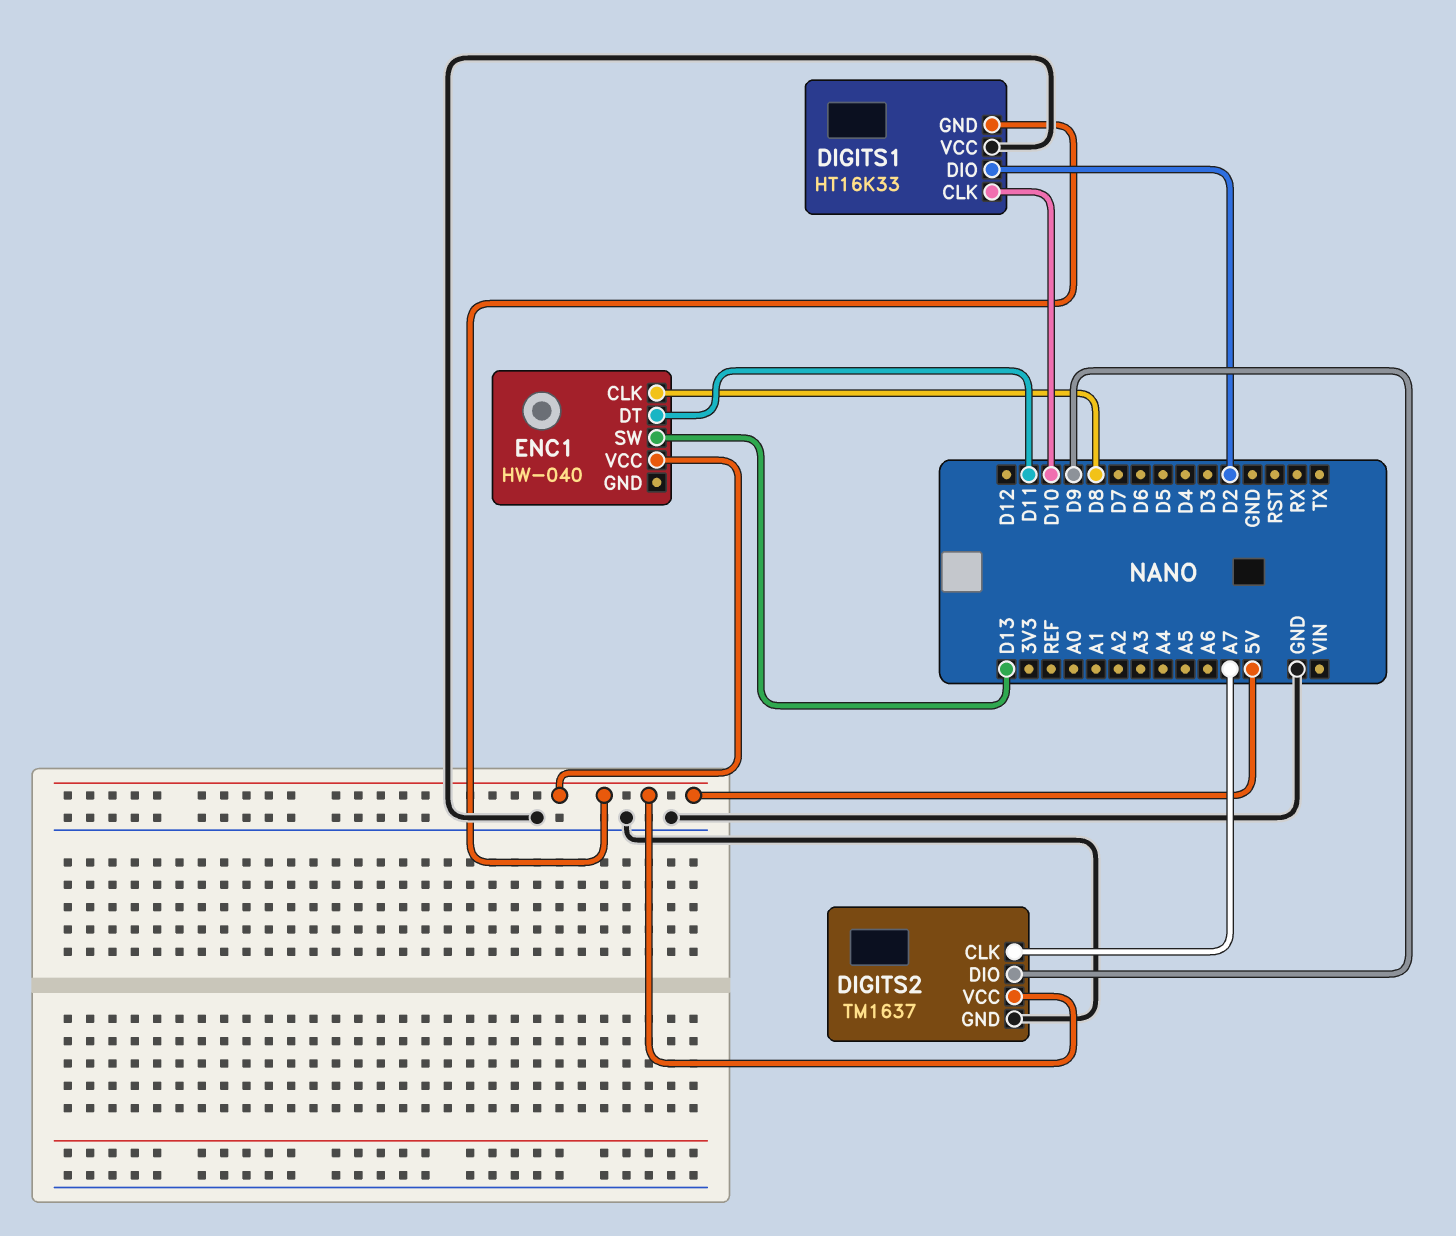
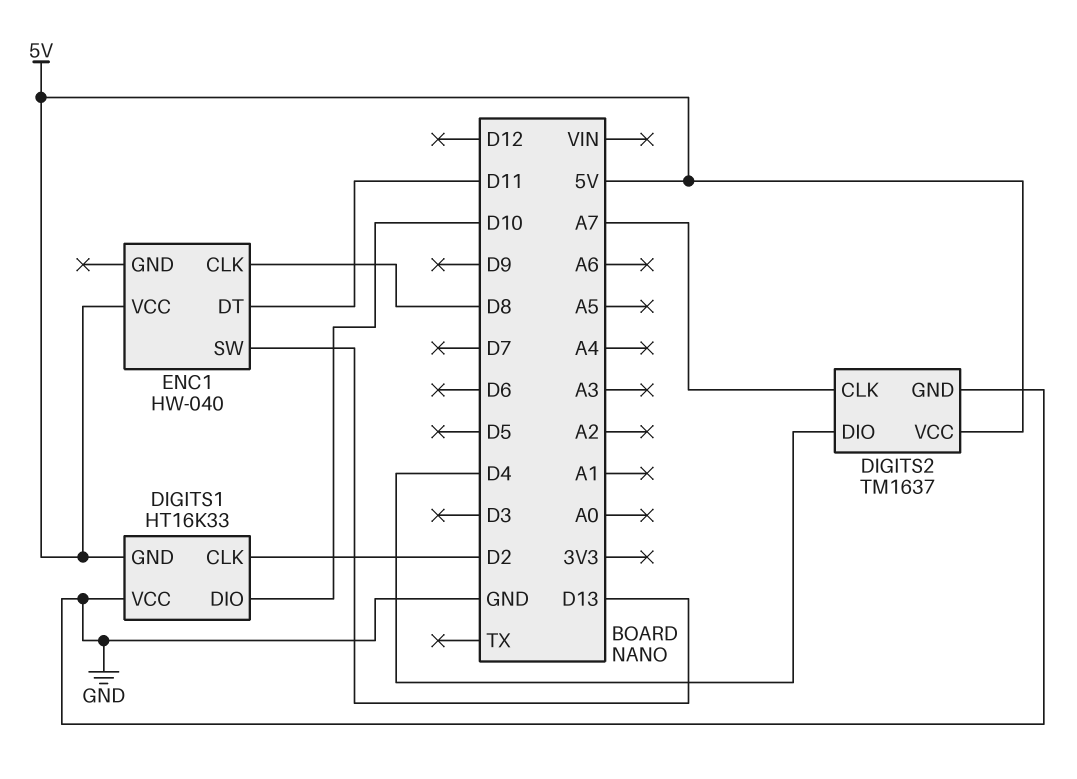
DIGITS1 pin CLK: D10 -> D2
DIGITS1 pin DIO: D2 -> D10
DIGITS2 pin DIO: D9 -> D4

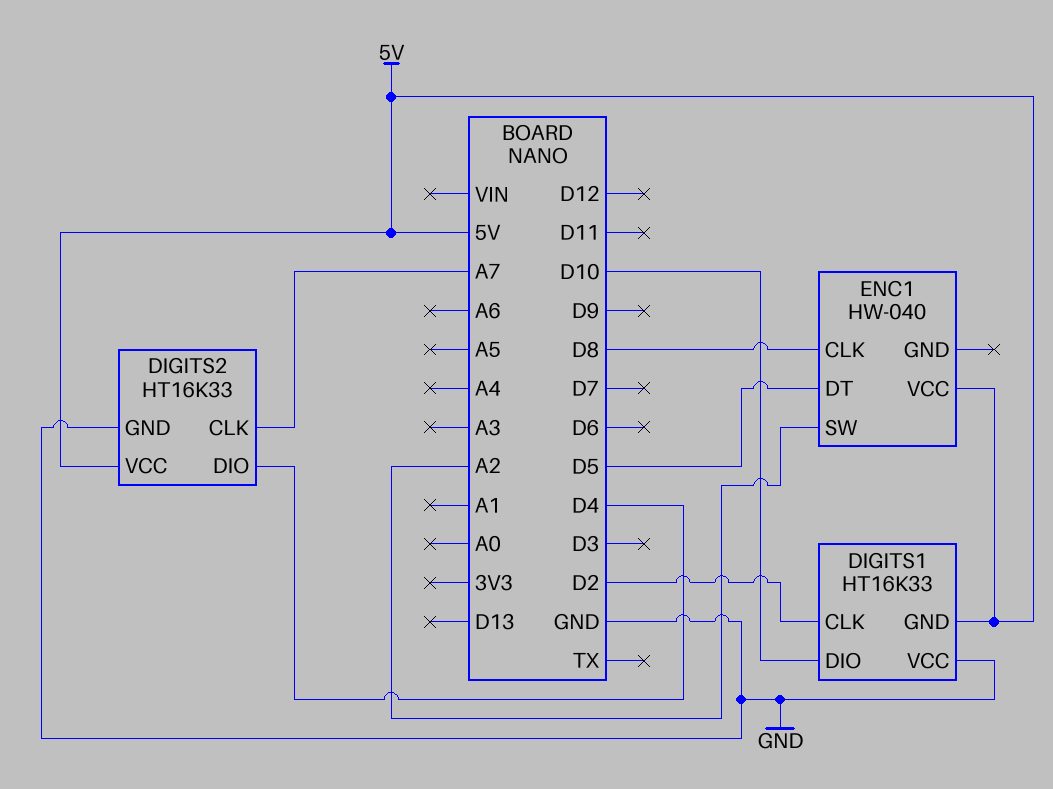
DIGITS2: TM1637 -> HT16K33
ENC1 pin DT: D11 -> D5
ENC1 pin SW: D13 -> A2

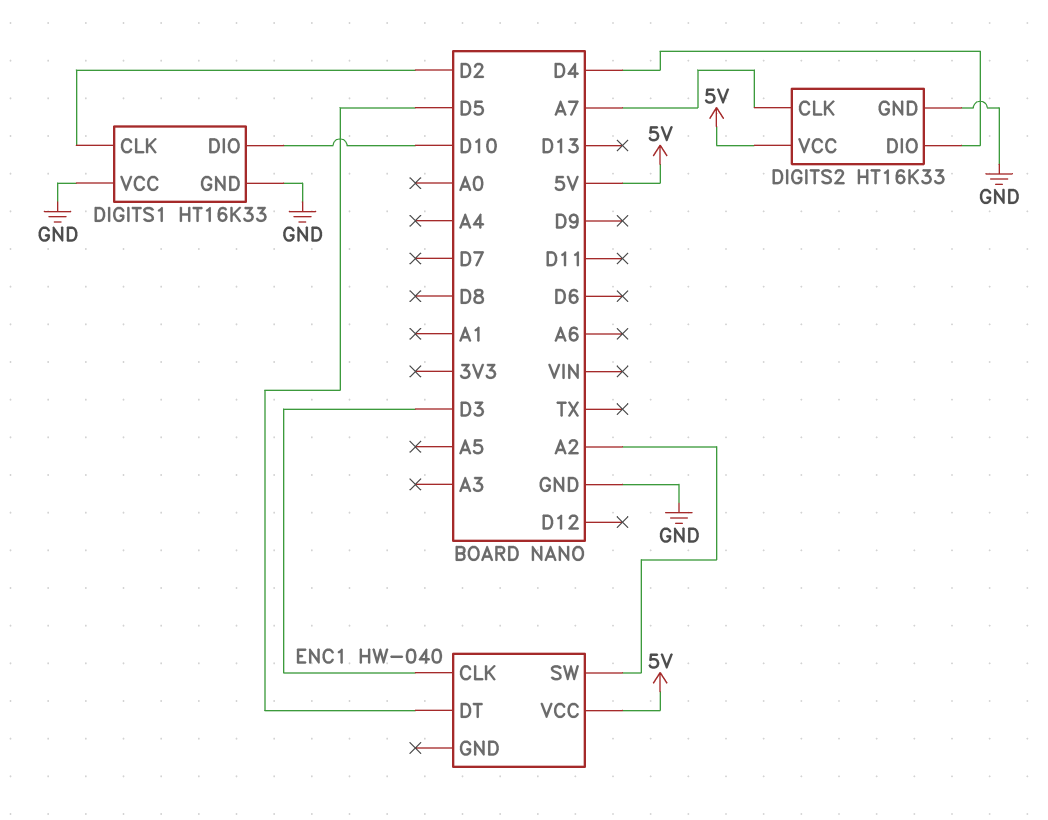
DIGITS1 pin GND: 5V -> GND
ENC1 pin CLK: D8 -> D3

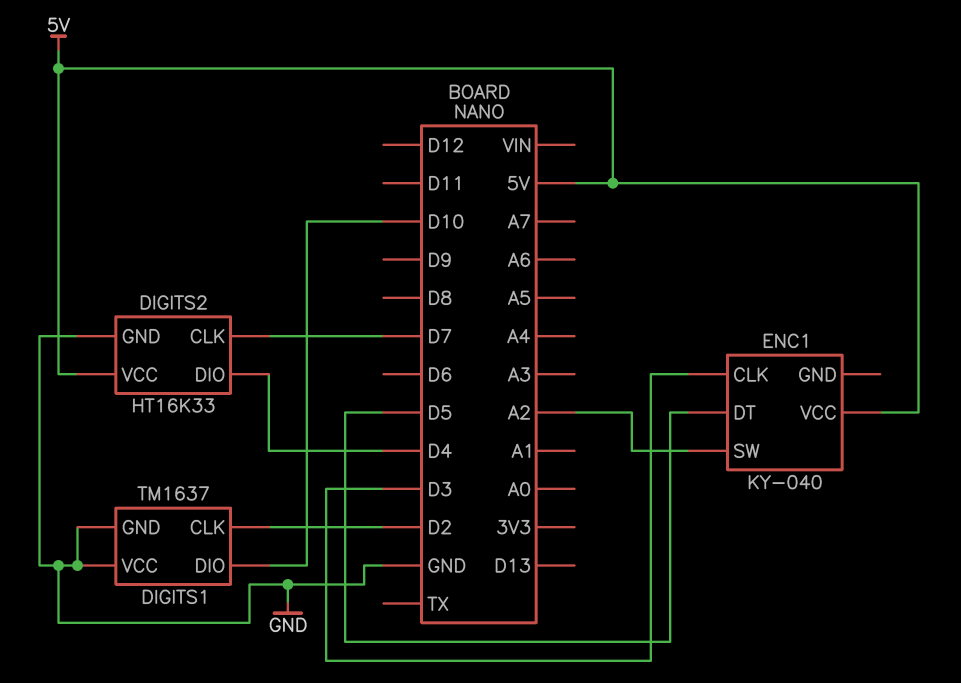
DIGITS1: HT16K33 -> TM1637
DIGITS2 pin CLK: A7 -> D7
ENC1: HW-040 -> KY-040

